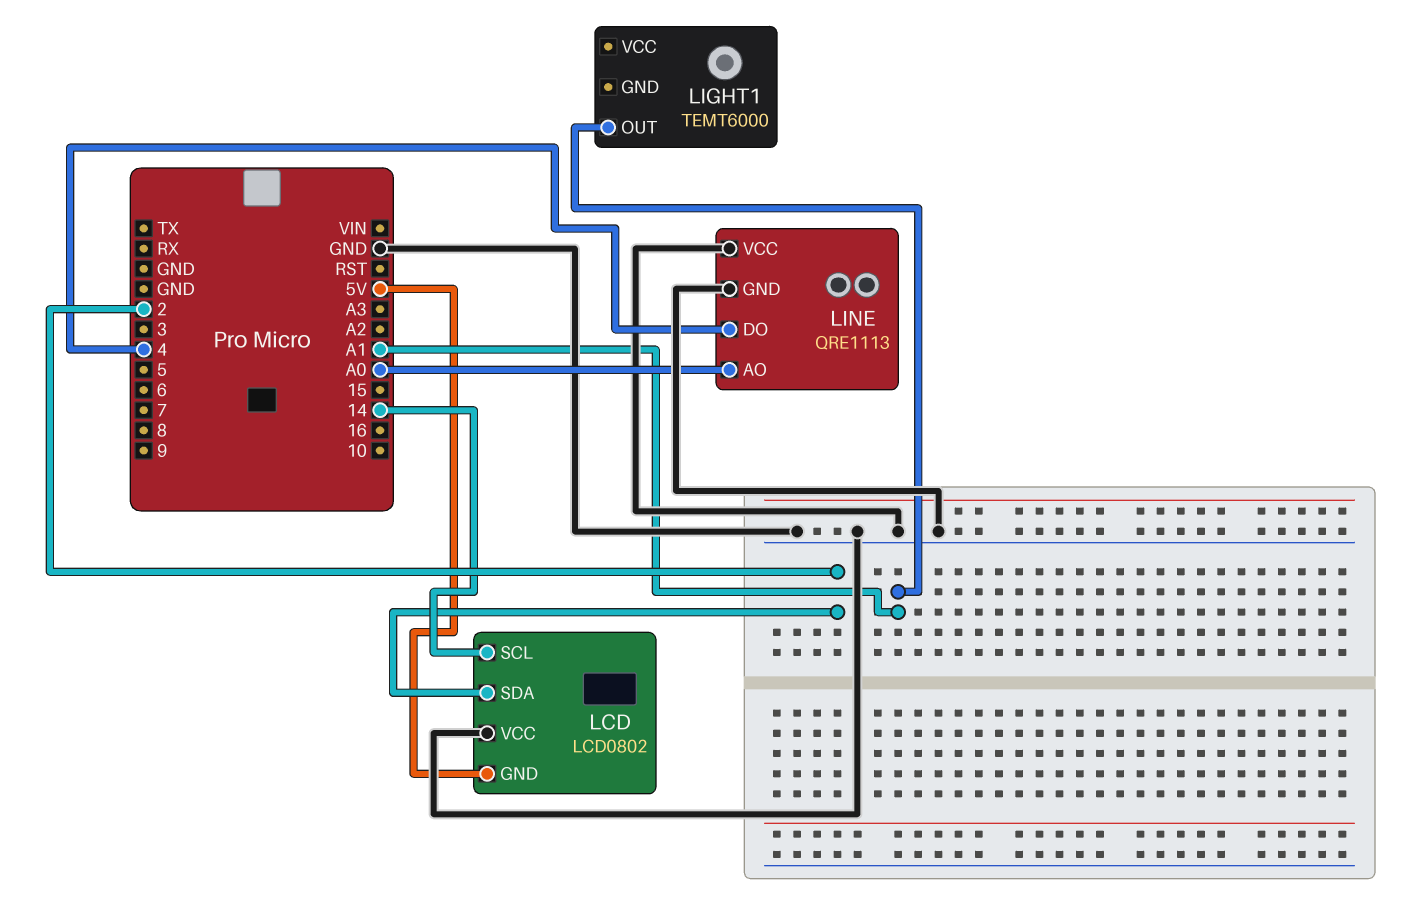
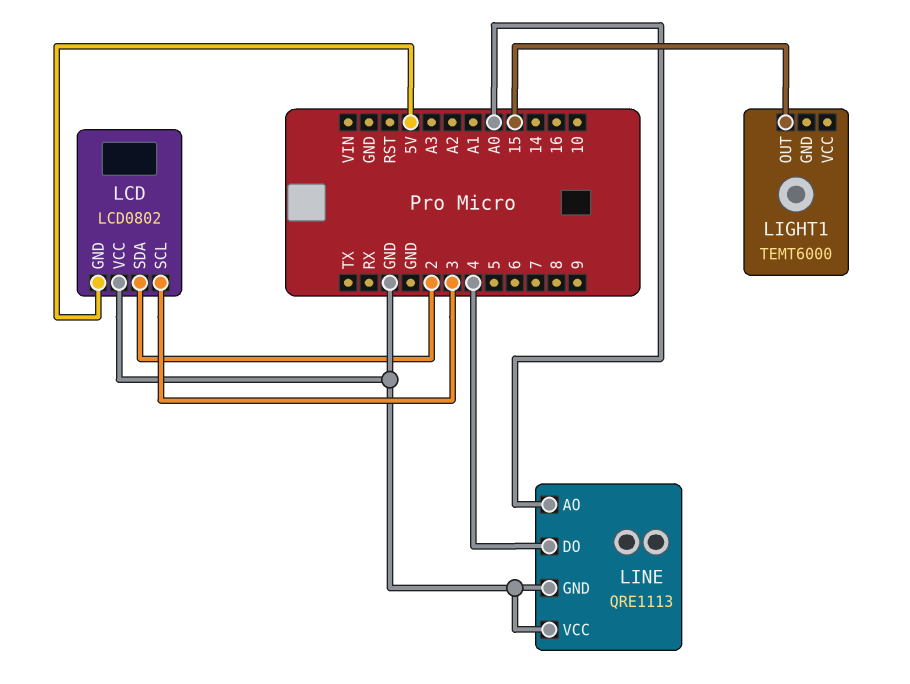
LCD pin SCL: 14 -> 3
LIGHT1 pin OUT: A1 -> 15

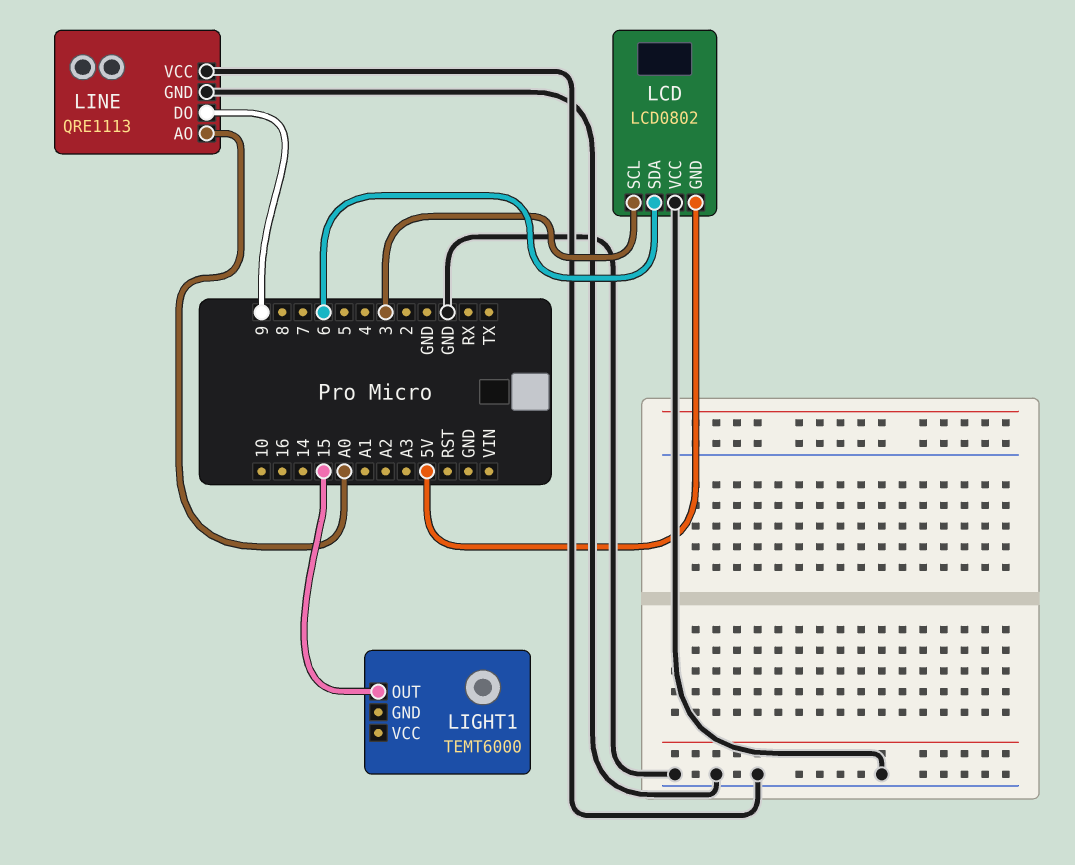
LCD pin SDA: 2 -> 6
LINE pin DO: 4 -> 9

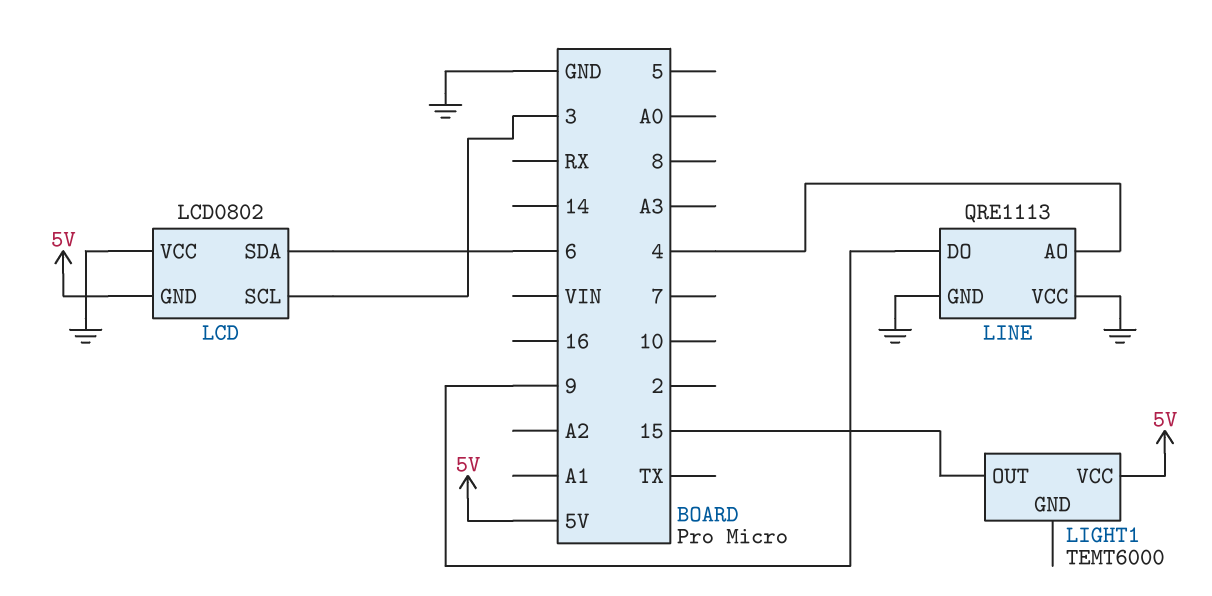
LIGHT1 pin VCC: none -> 5V
LINE pin AO: A0 -> 4

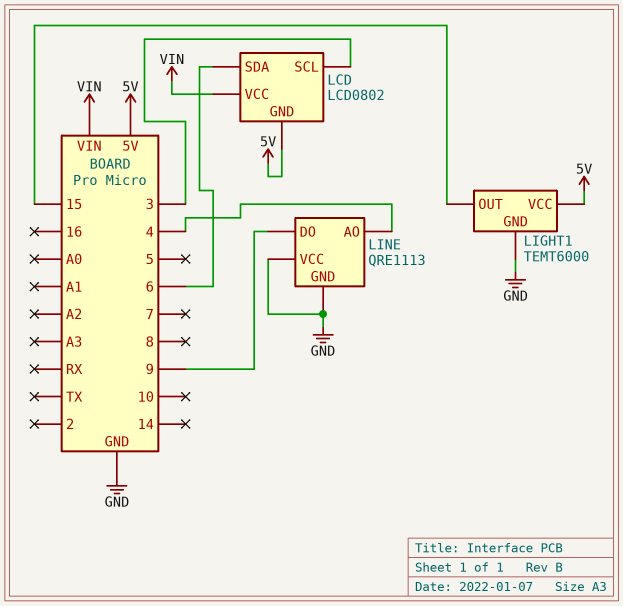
LCD pin VCC: GND -> VIN
LIGHT1 pin GND: none -> GND

